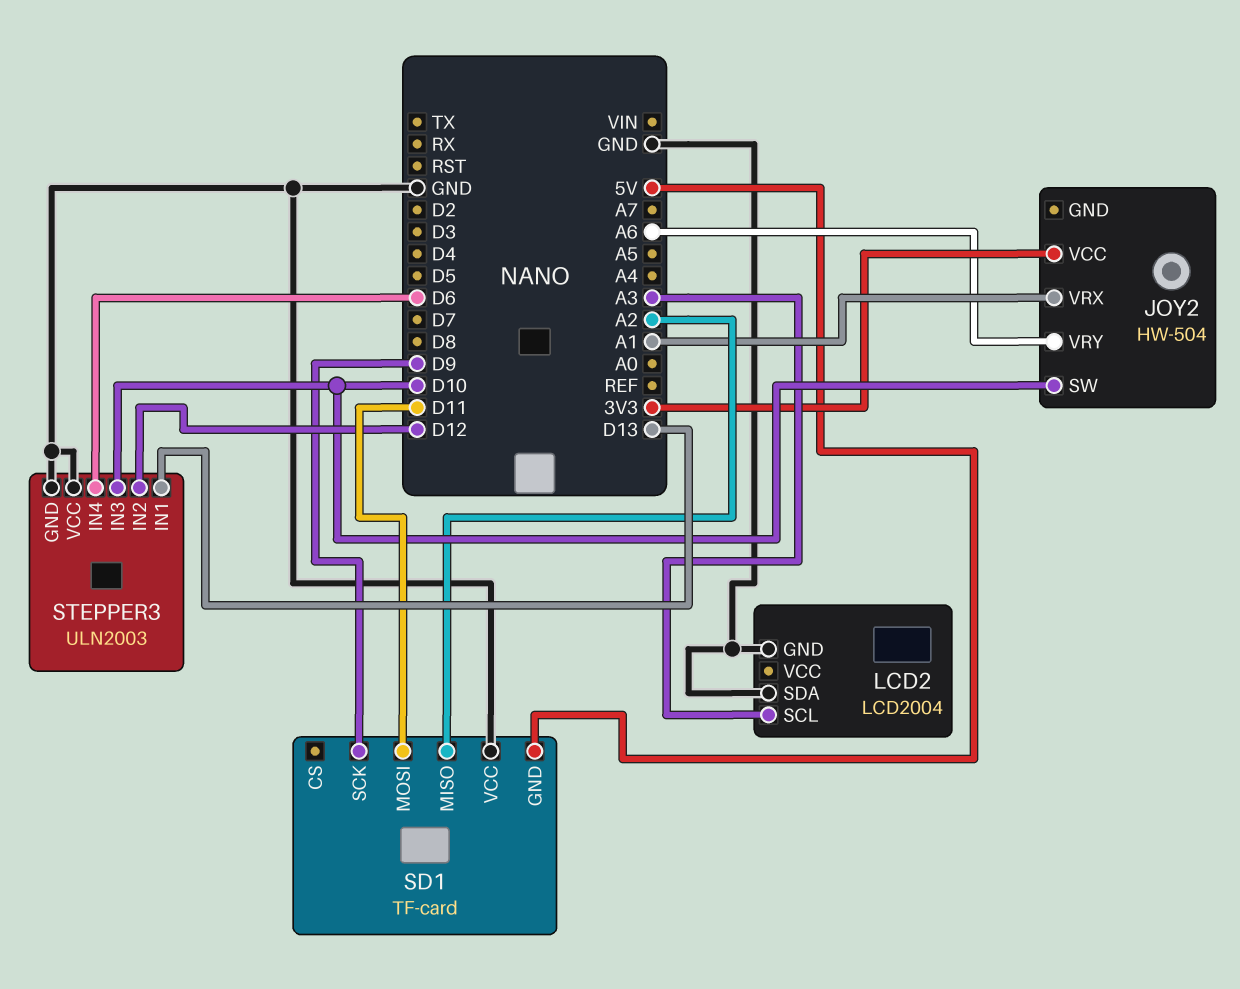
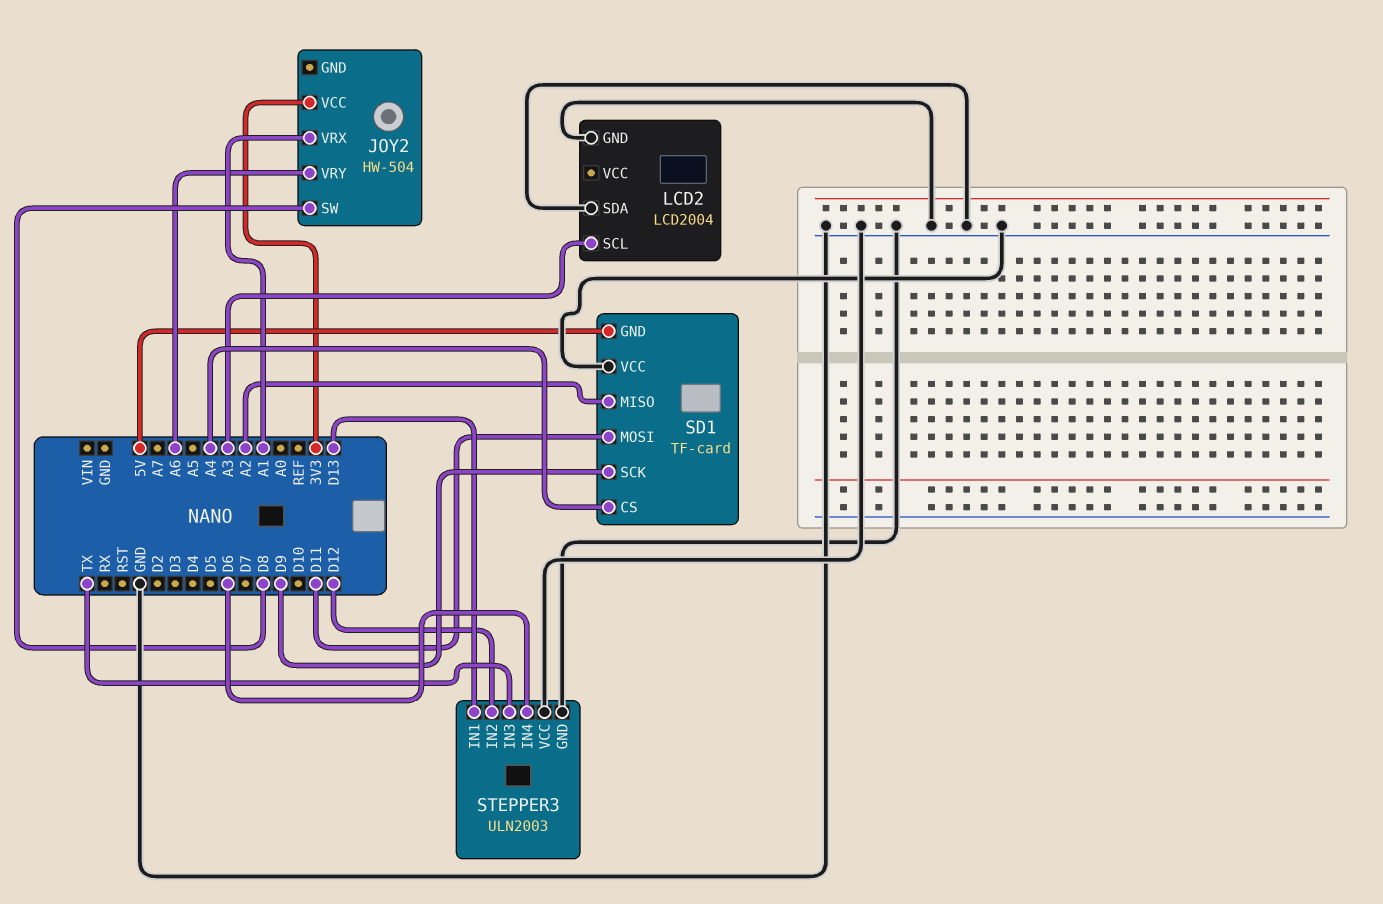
JOY2 pin SW: D10 -> D8
SD1 pin CS: none -> A4
STEPPER3 pin IN3: D10 -> TX

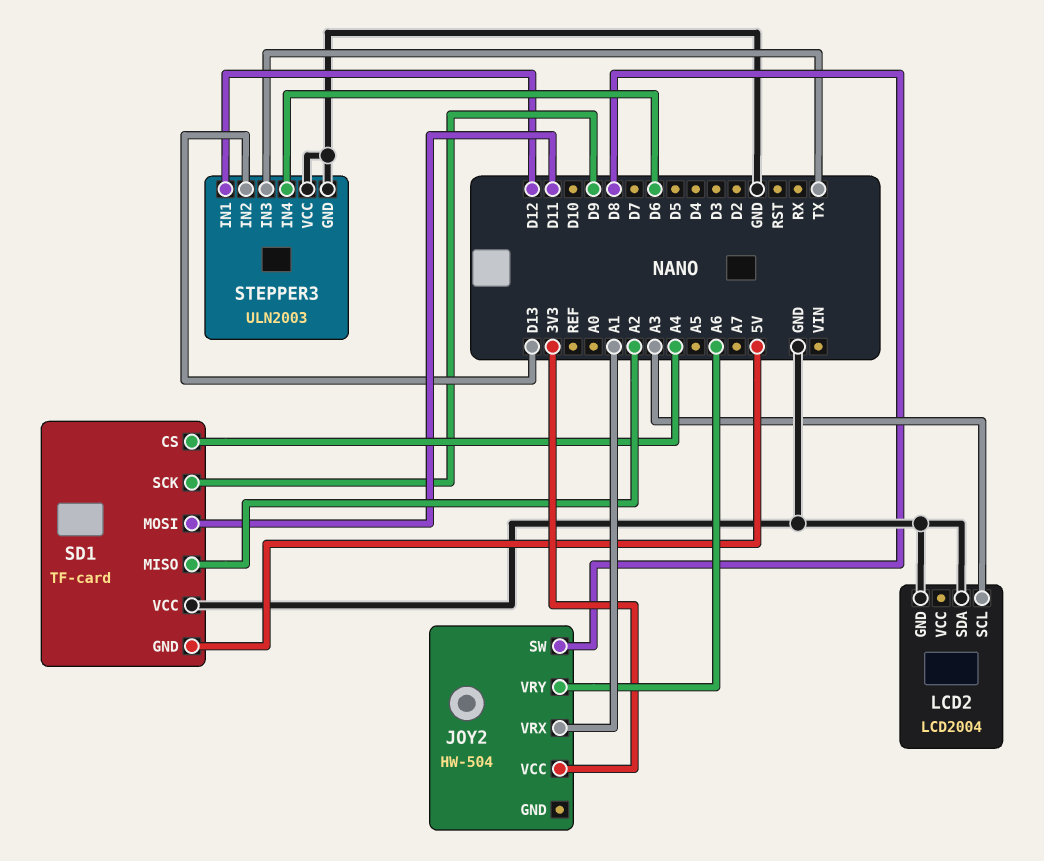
STEPPER3 pin IN1: D13 -> D12
STEPPER3 pin IN2: D12 -> D13

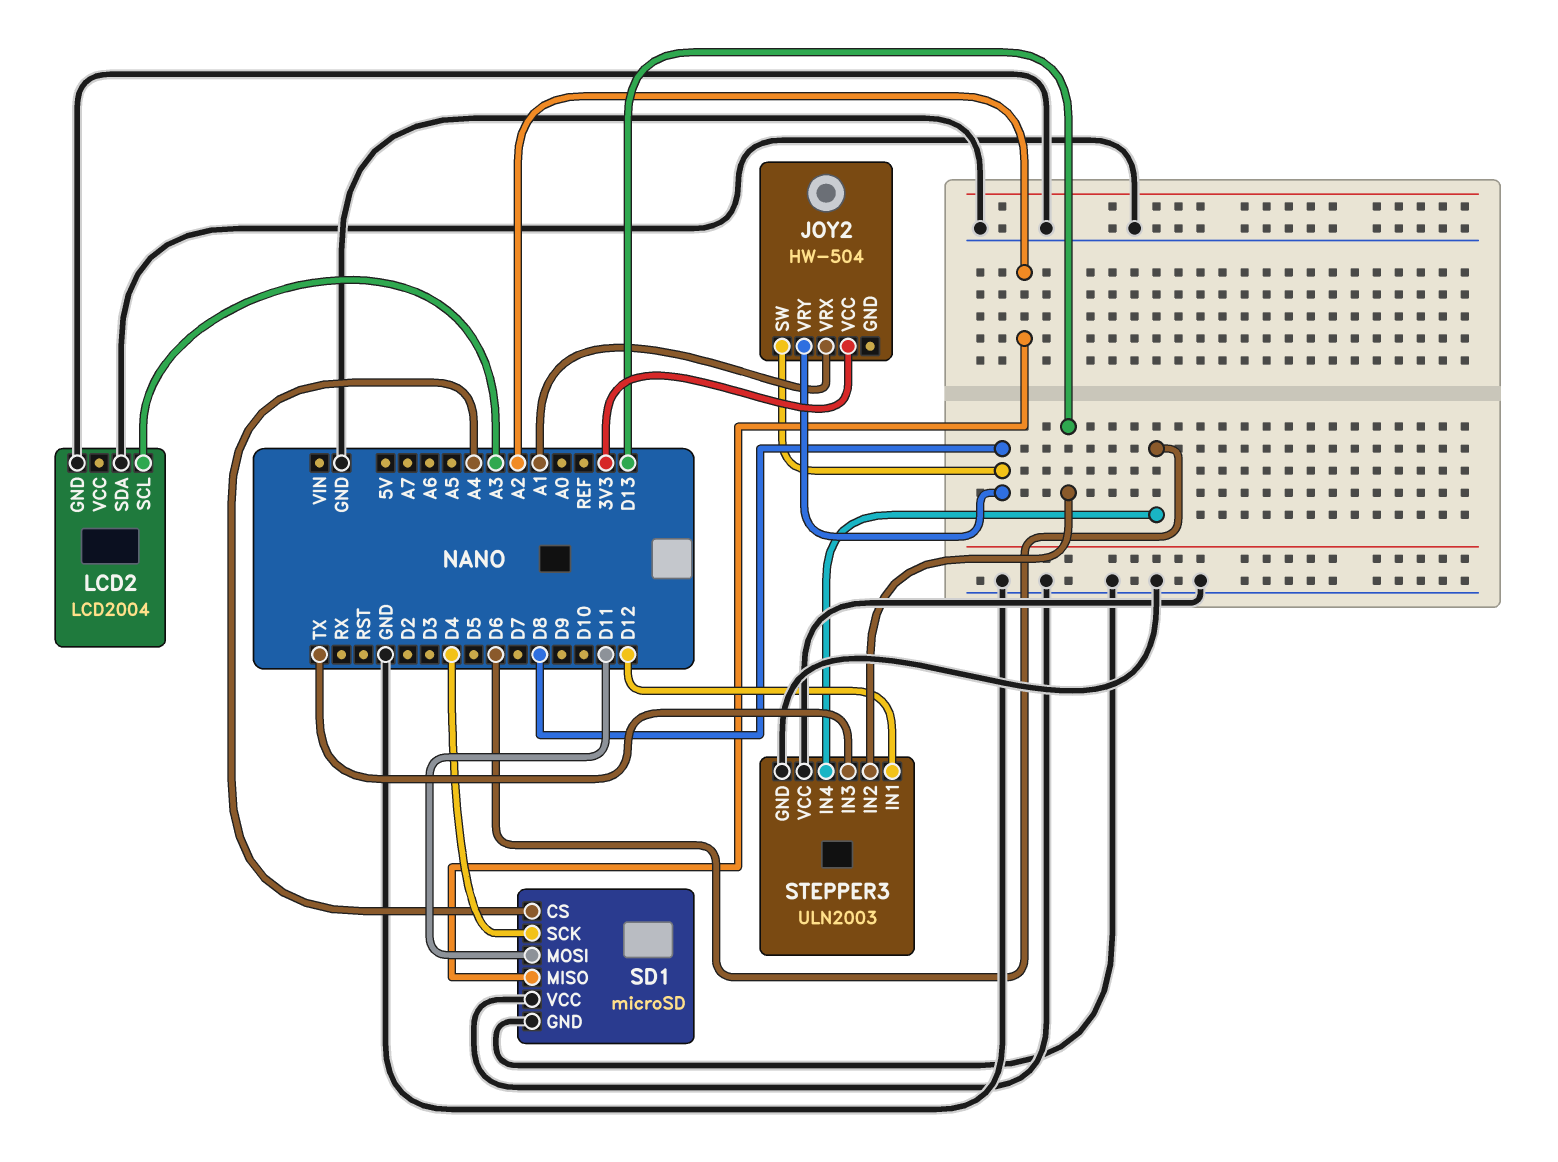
JOY2 pin VRY: A6 -> D8
SD1: TF-card -> microSD
SD1 pin GND: 5V -> GND
SD1 pin SCK: D9 -> D4

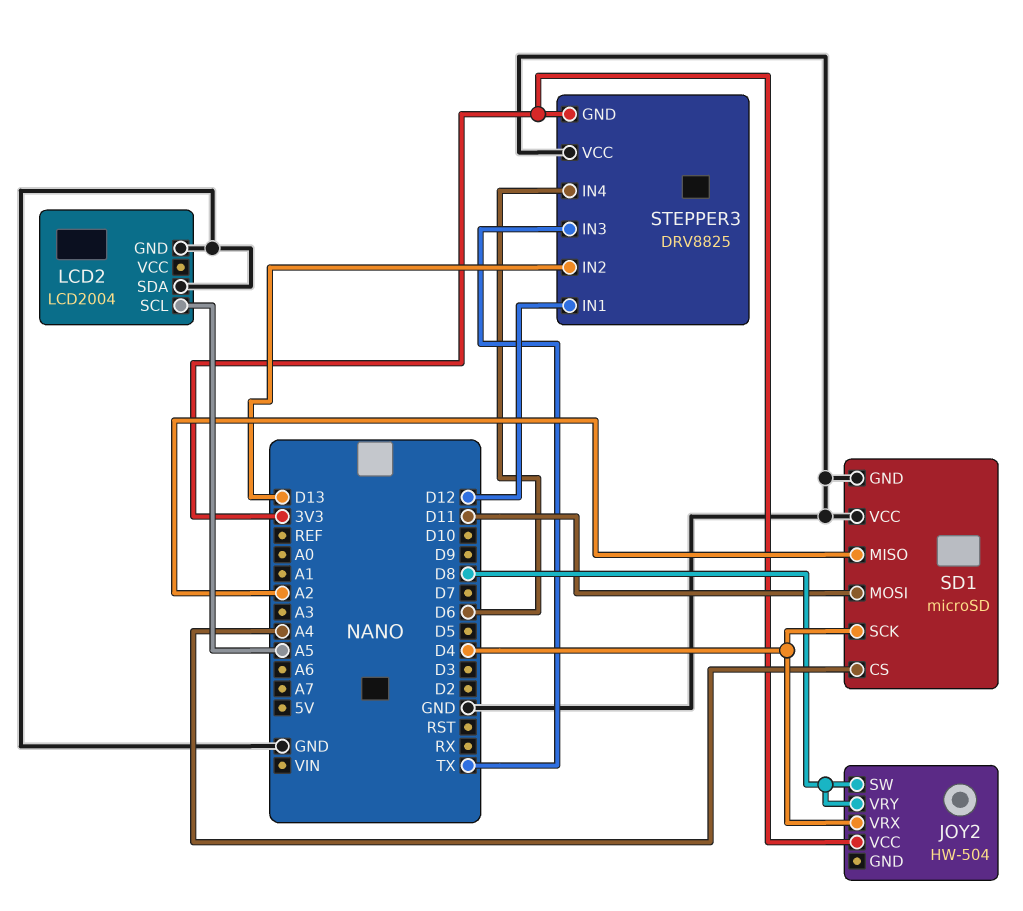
JOY2 pin VRX: A1 -> D4
LCD2 pin SCL: A3 -> A5
STEPPER3: ULN2003 -> DRV8825
STEPPER3 pin GND: GND -> 3V3

